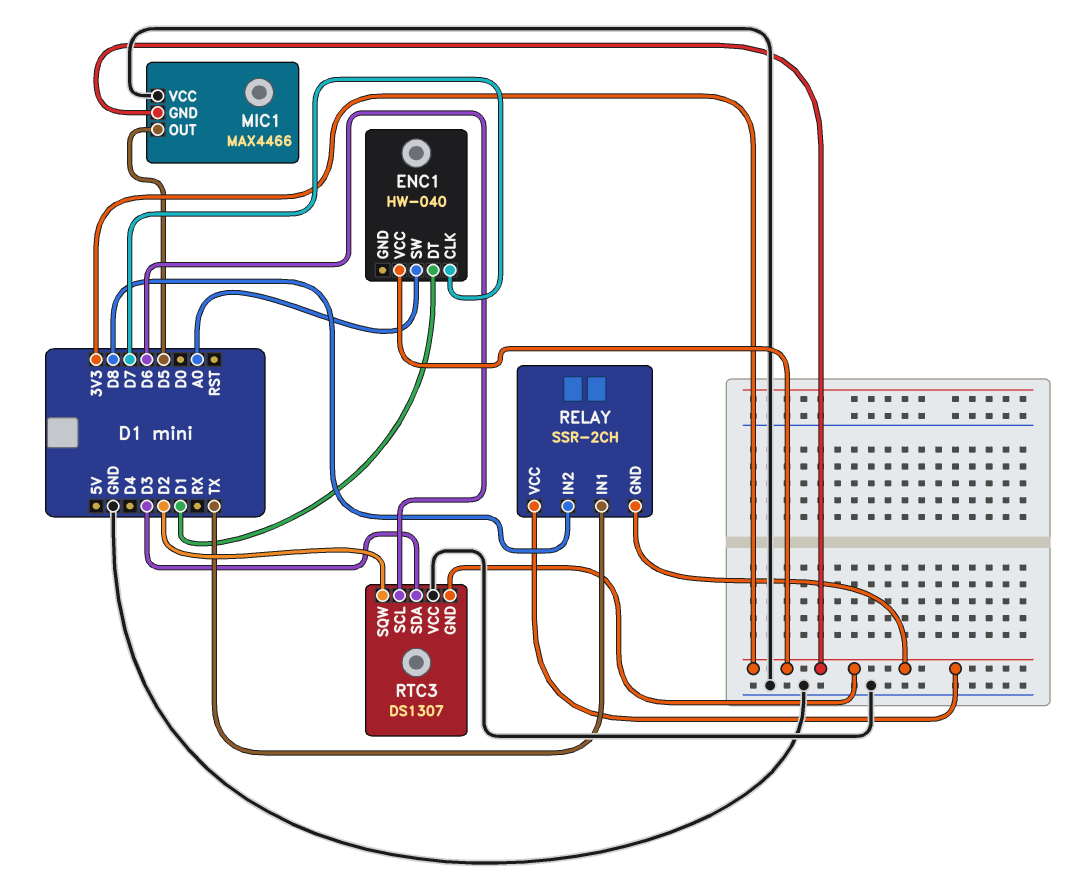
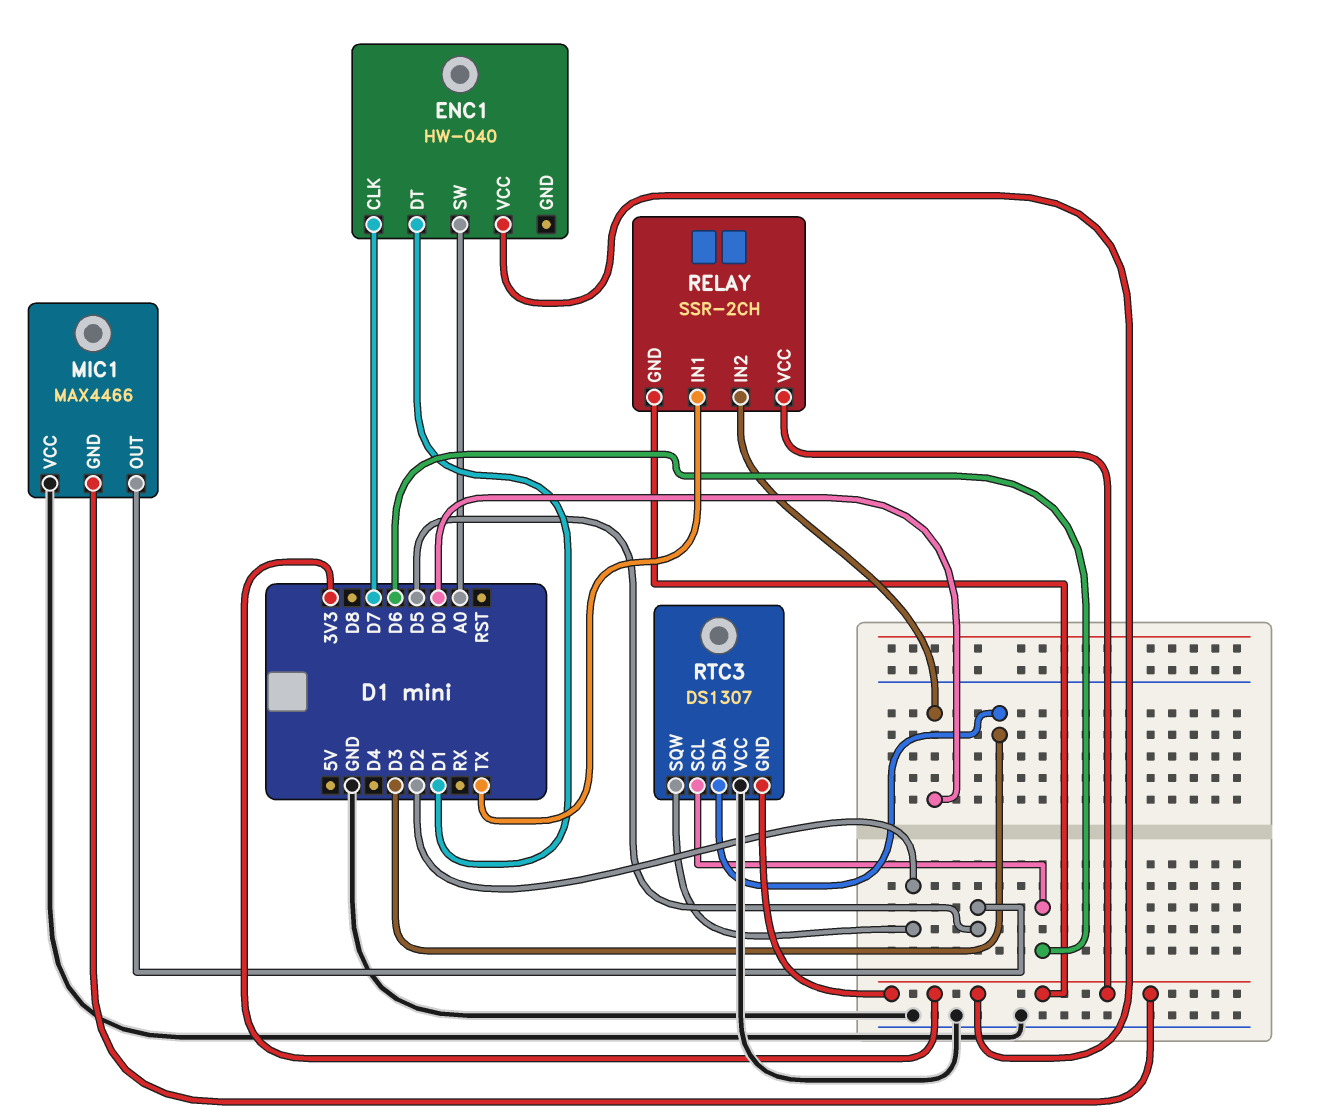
RELAY pin IN2: D8 -> D0

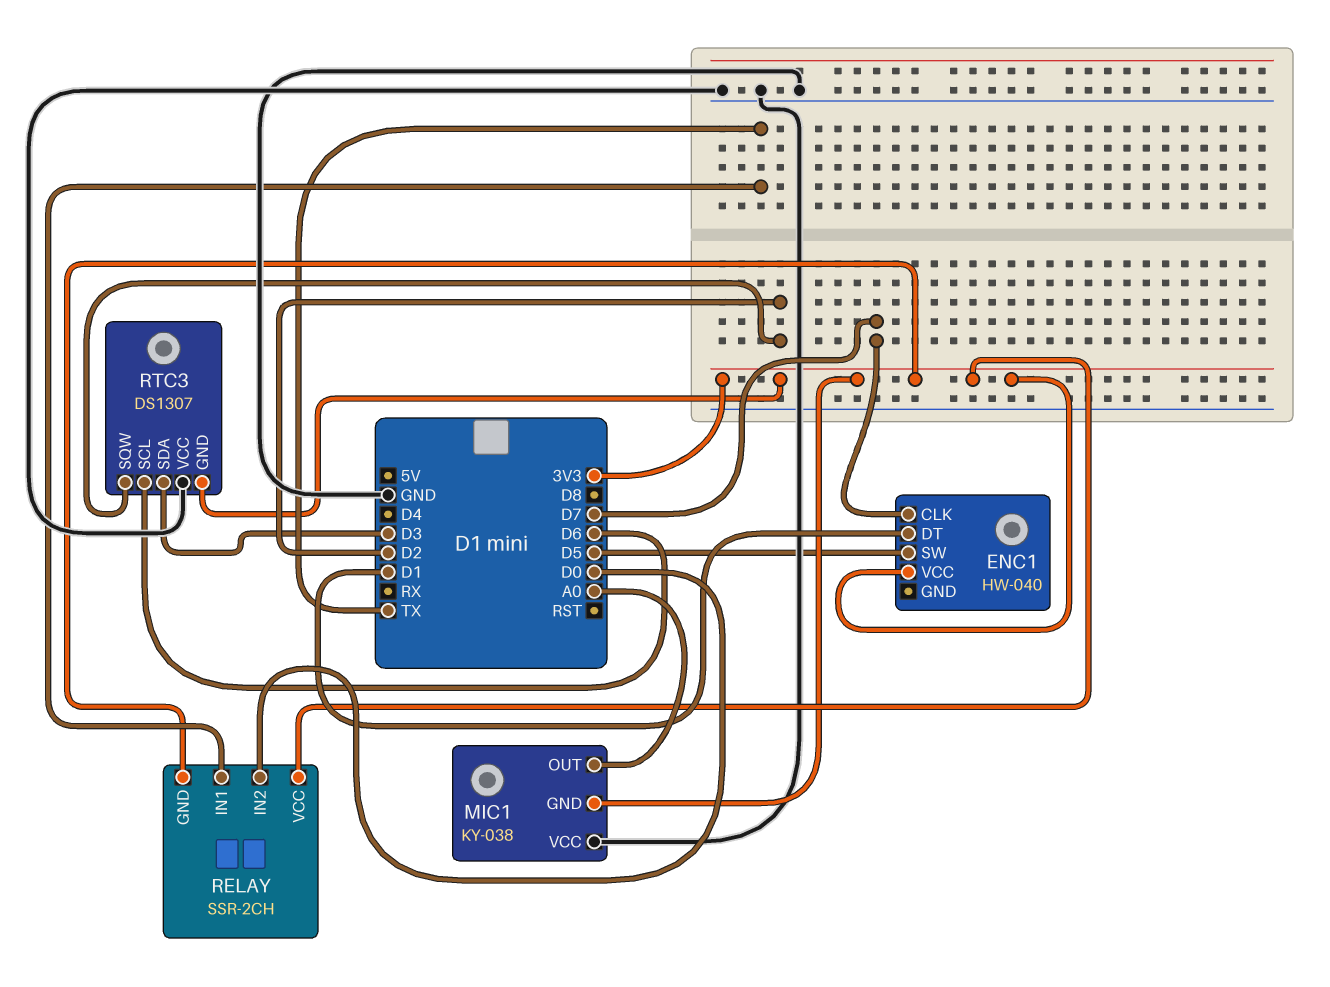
ENC1 pin SW: A0 -> D5
MIC1: MAX4466 -> KY-038
MIC1 pin OUT: D5 -> A0

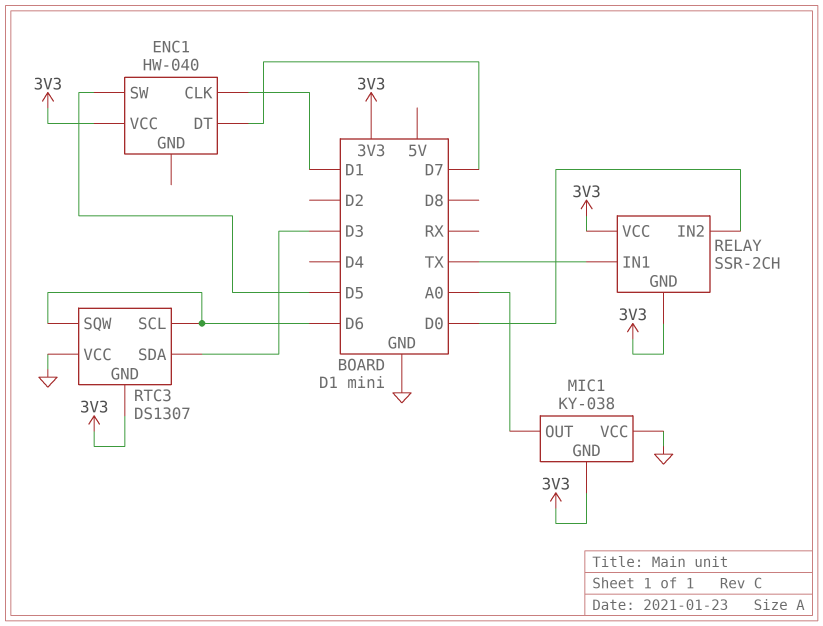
ENC1 pin CLK: D7 -> D1
ENC1 pin DT: D1 -> D7
RTC3 pin SQW: D2 -> D6

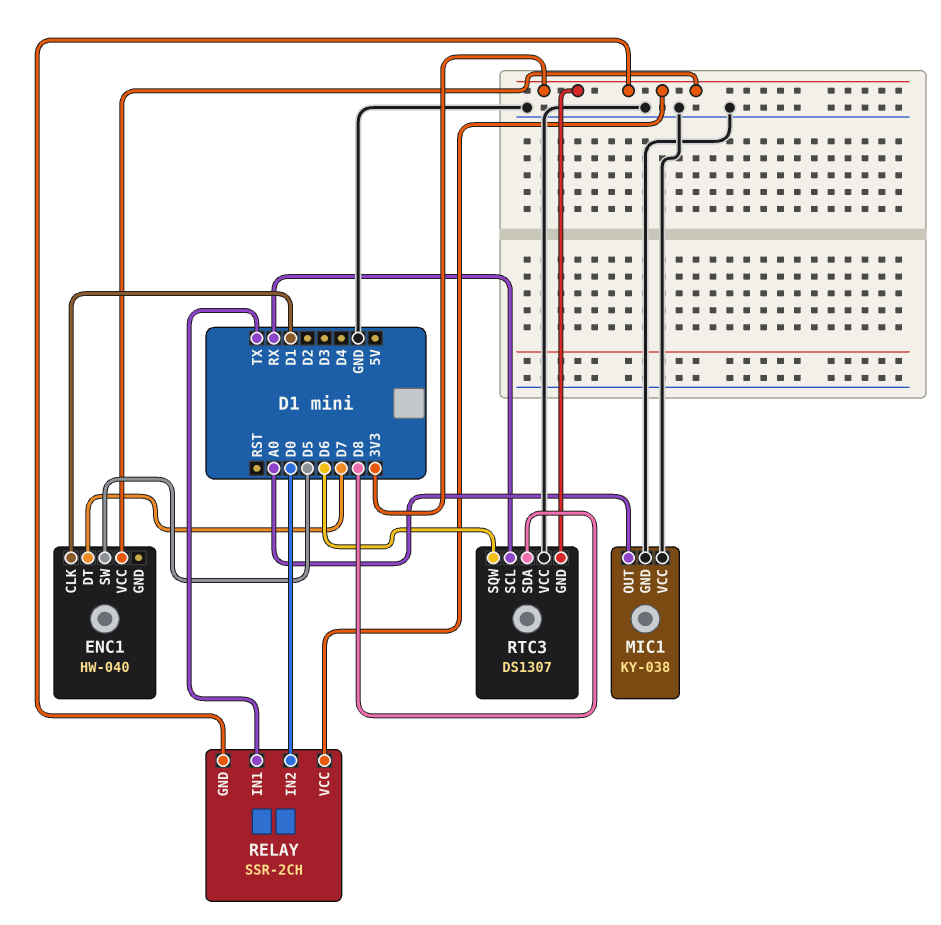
MIC1 pin GND: 3V3 -> GND
RTC3 pin SCL: D6 -> RX
RTC3 pin SDA: D3 -> D8

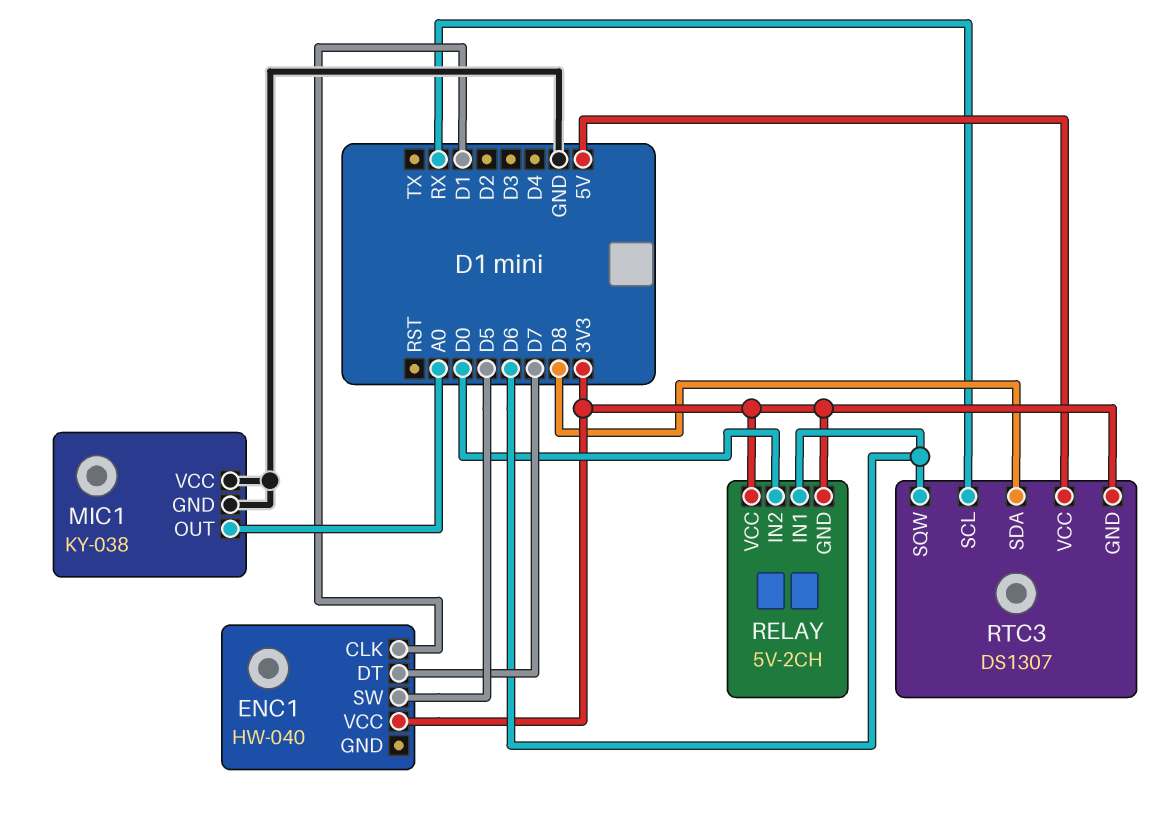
RELAY: SSR-2CH -> 5V-2CH
RELAY pin IN1: TX -> D6
RTC3 pin VCC: GND -> 5V

